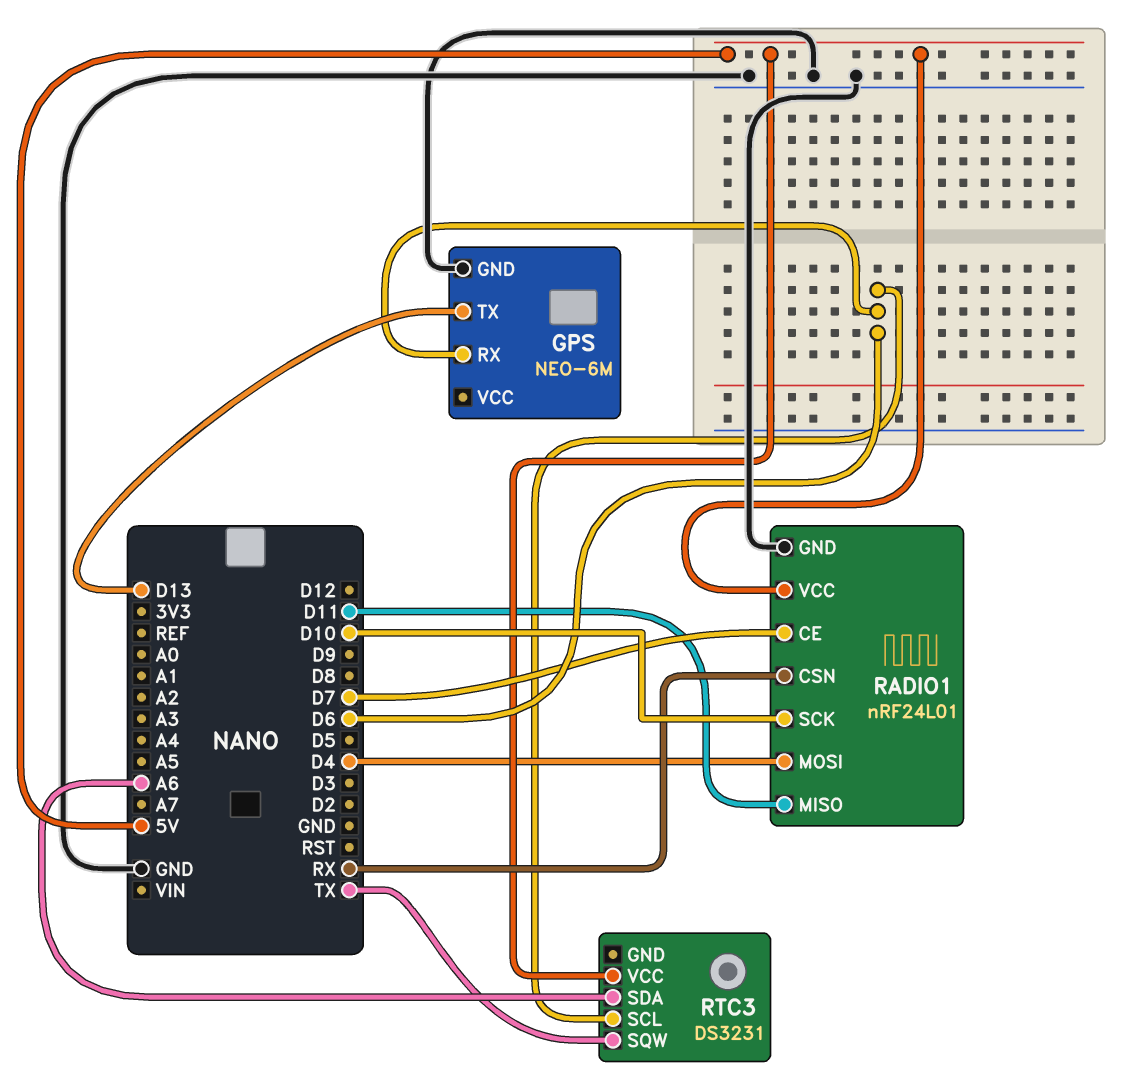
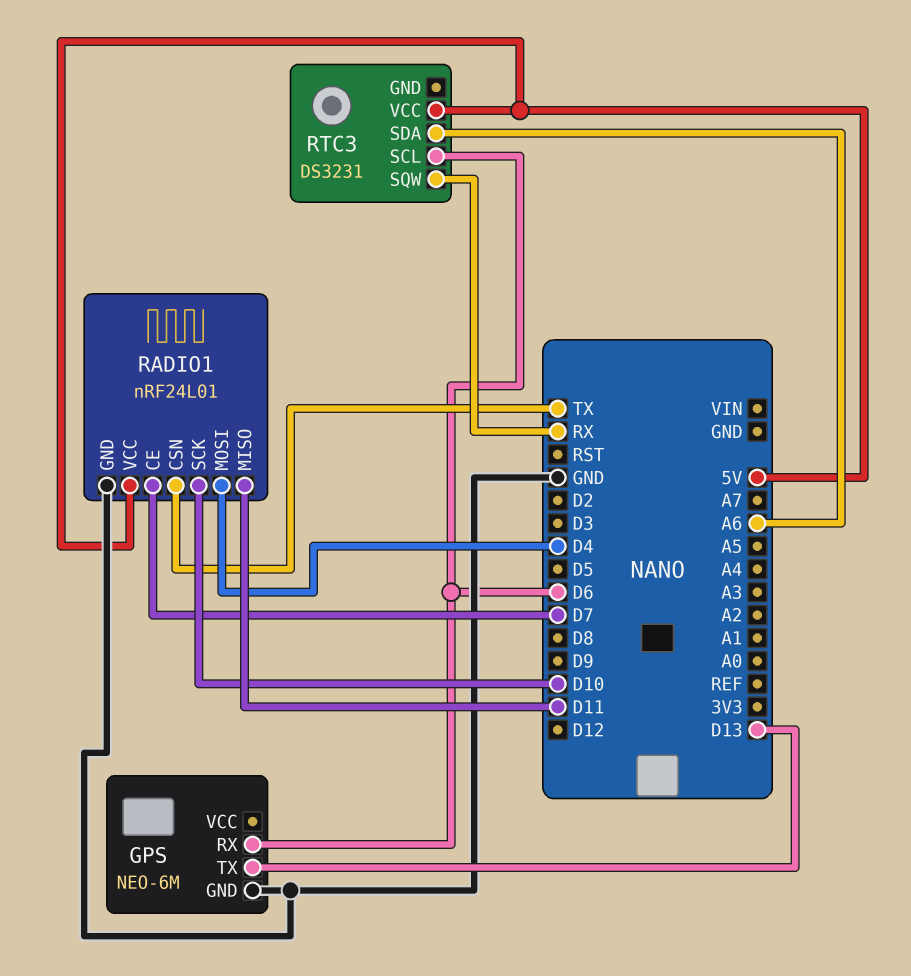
RADIO1 pin CSN: RX -> TX
RTC3 pin SQW: TX -> RX

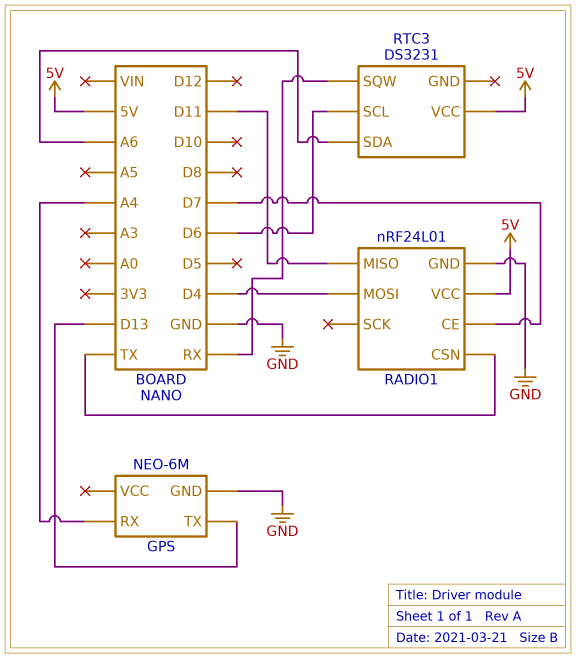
GPS pin RX: D6 -> A4
RADIO1 pin SCK: D10 -> none

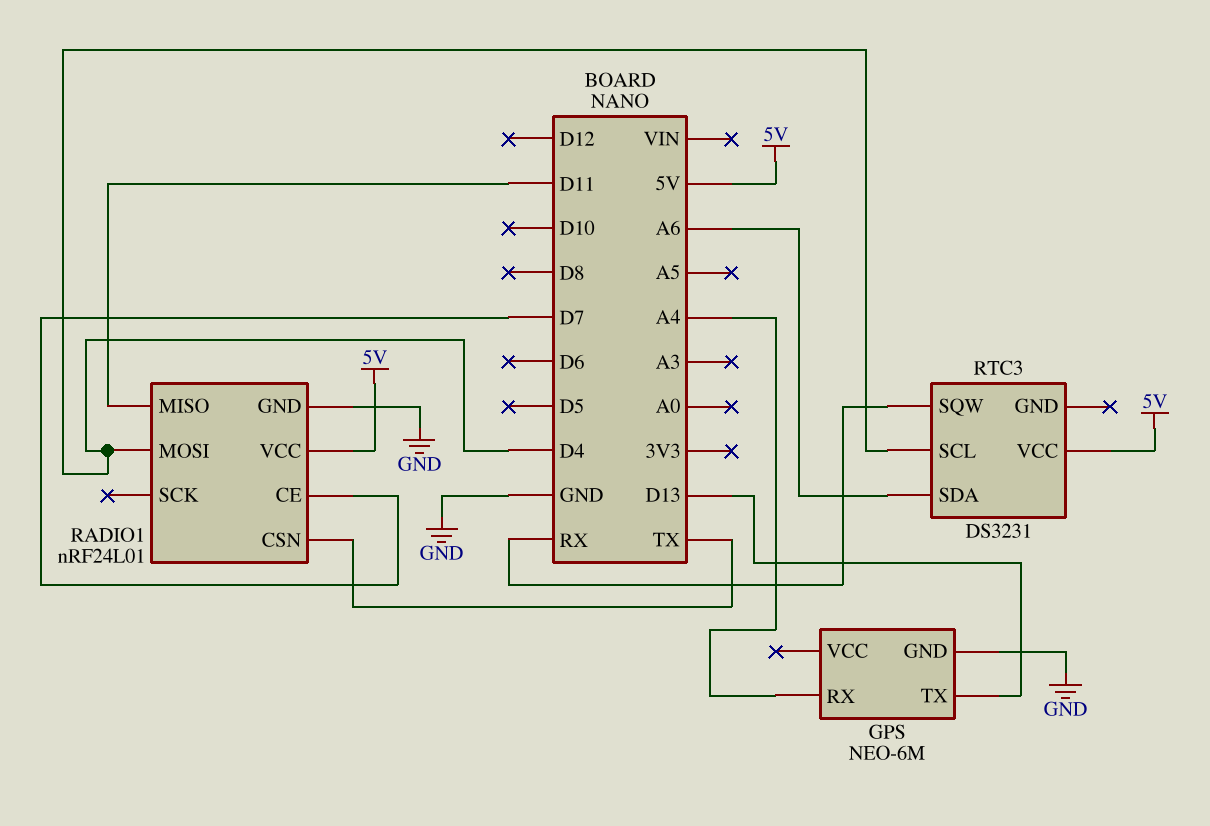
RTC3 pin SCL: D6 -> D4

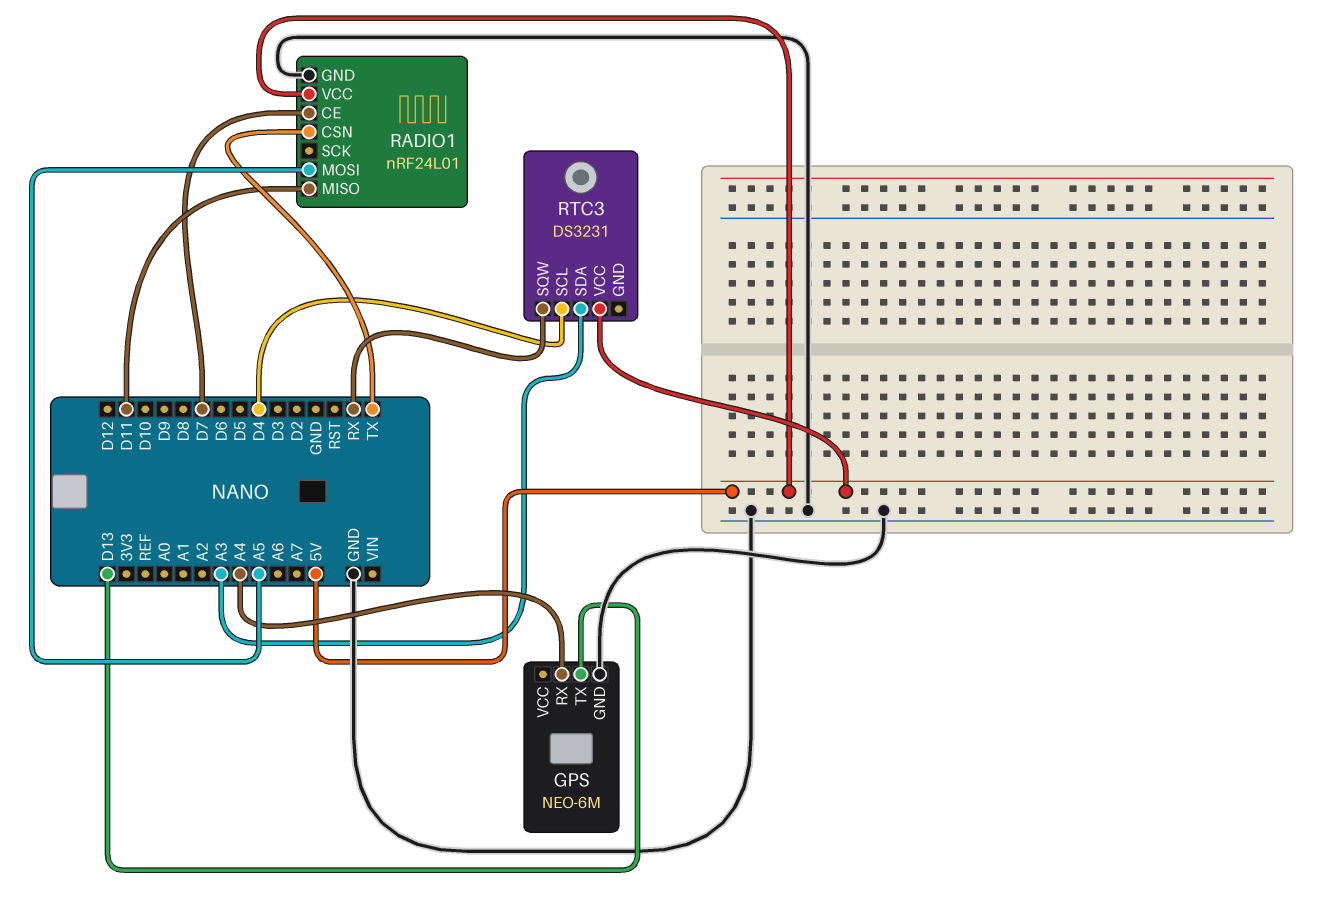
RADIO1 pin MOSI: D4 -> A5
RTC3 pin SDA: A6 -> A3

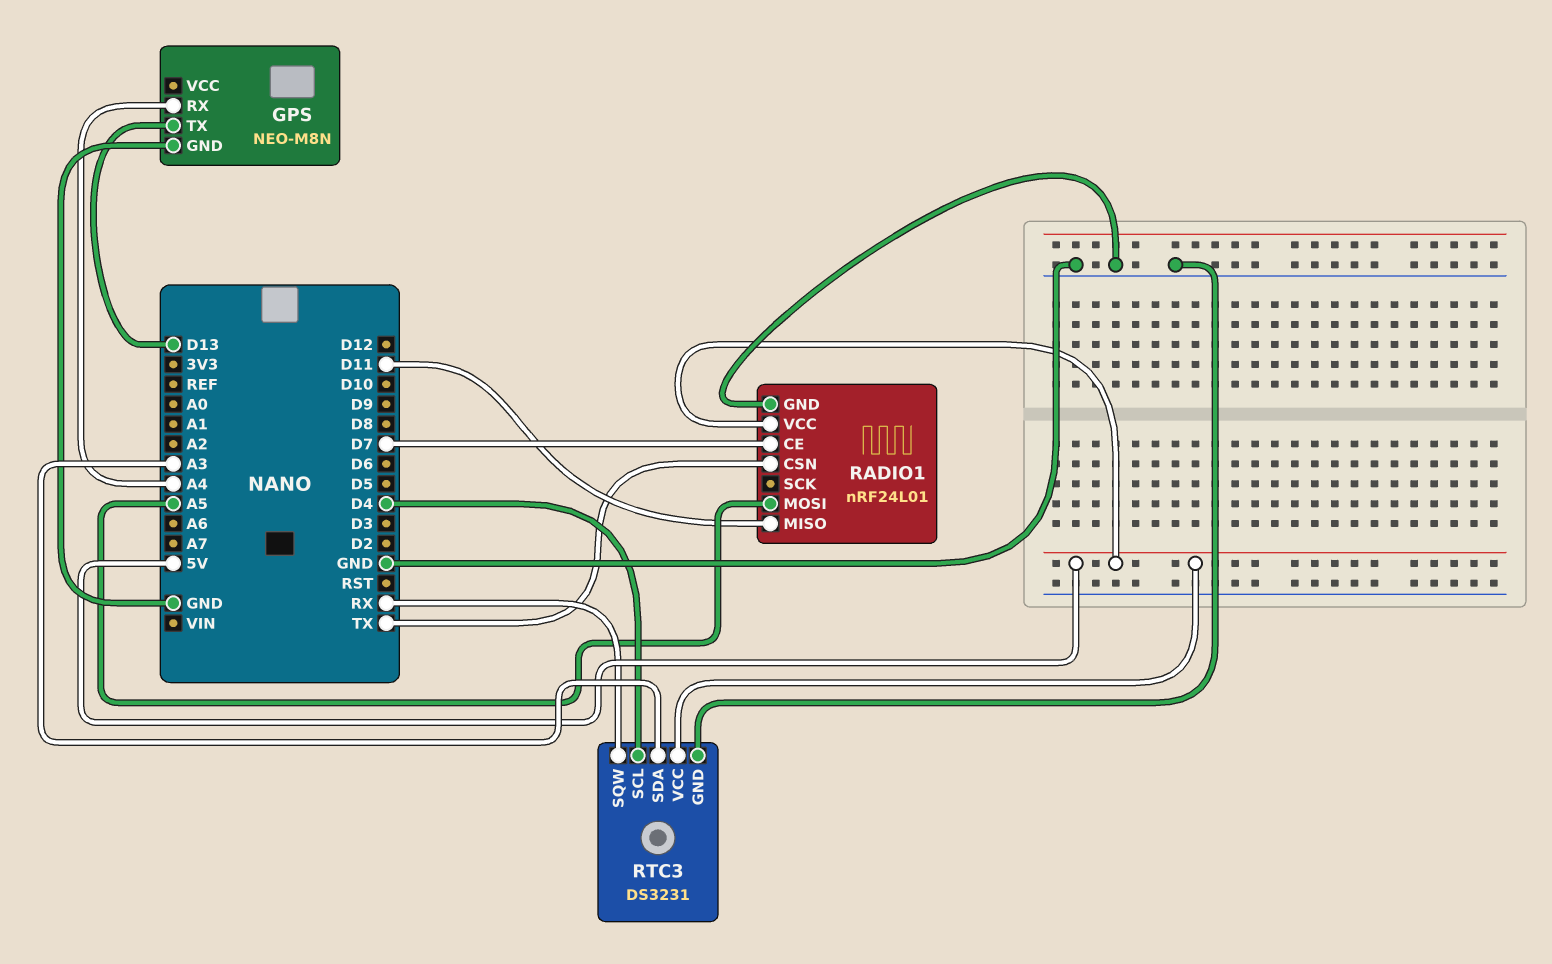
GPS: NEO-6M -> NEO-M8N
RTC3 pin GND: none -> GND

